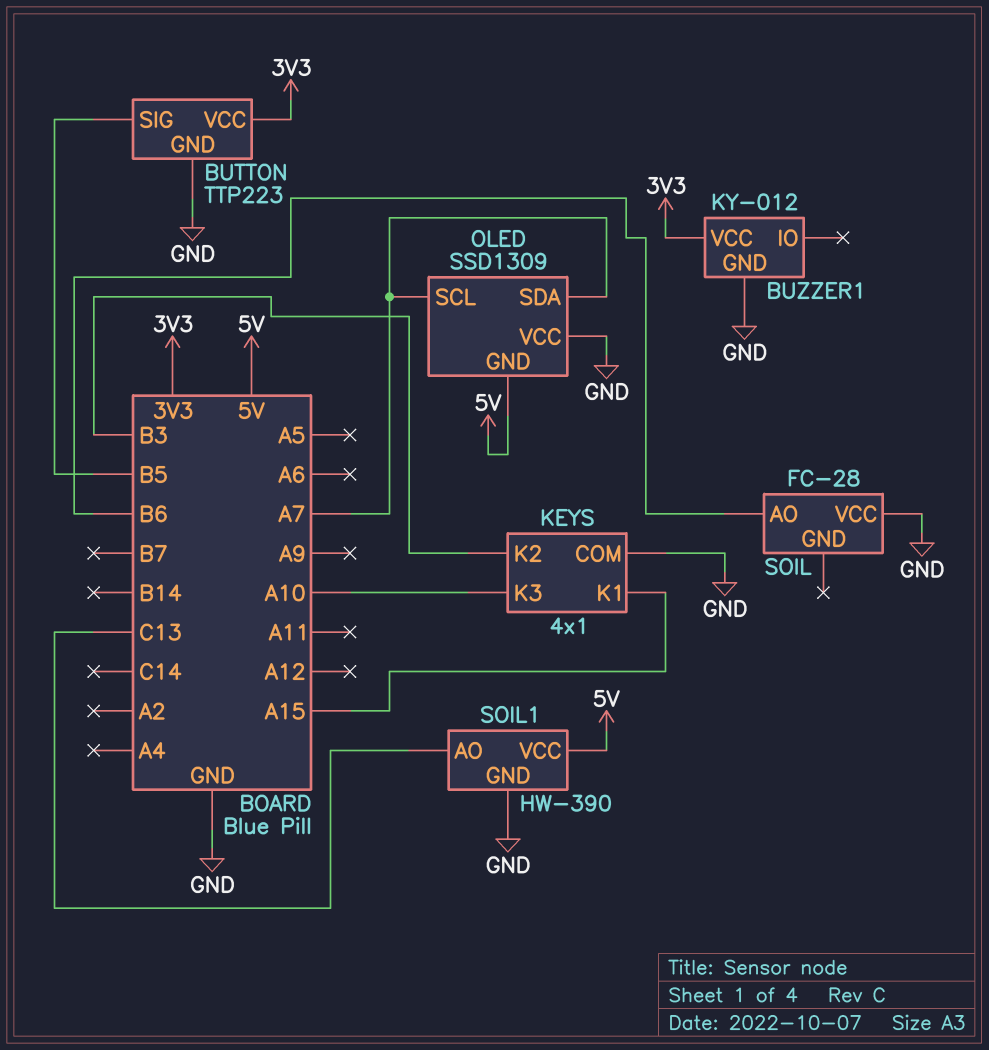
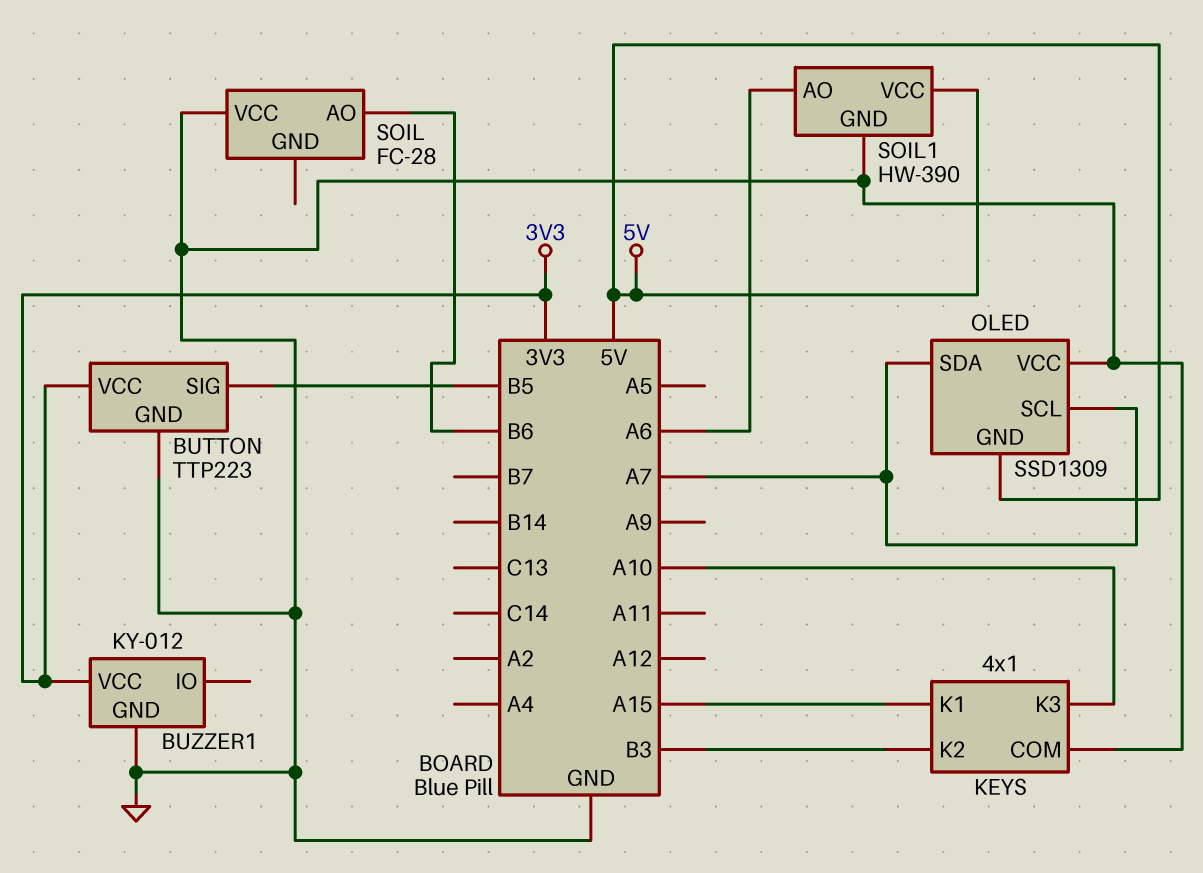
SOIL1 pin AO: C13 -> A6

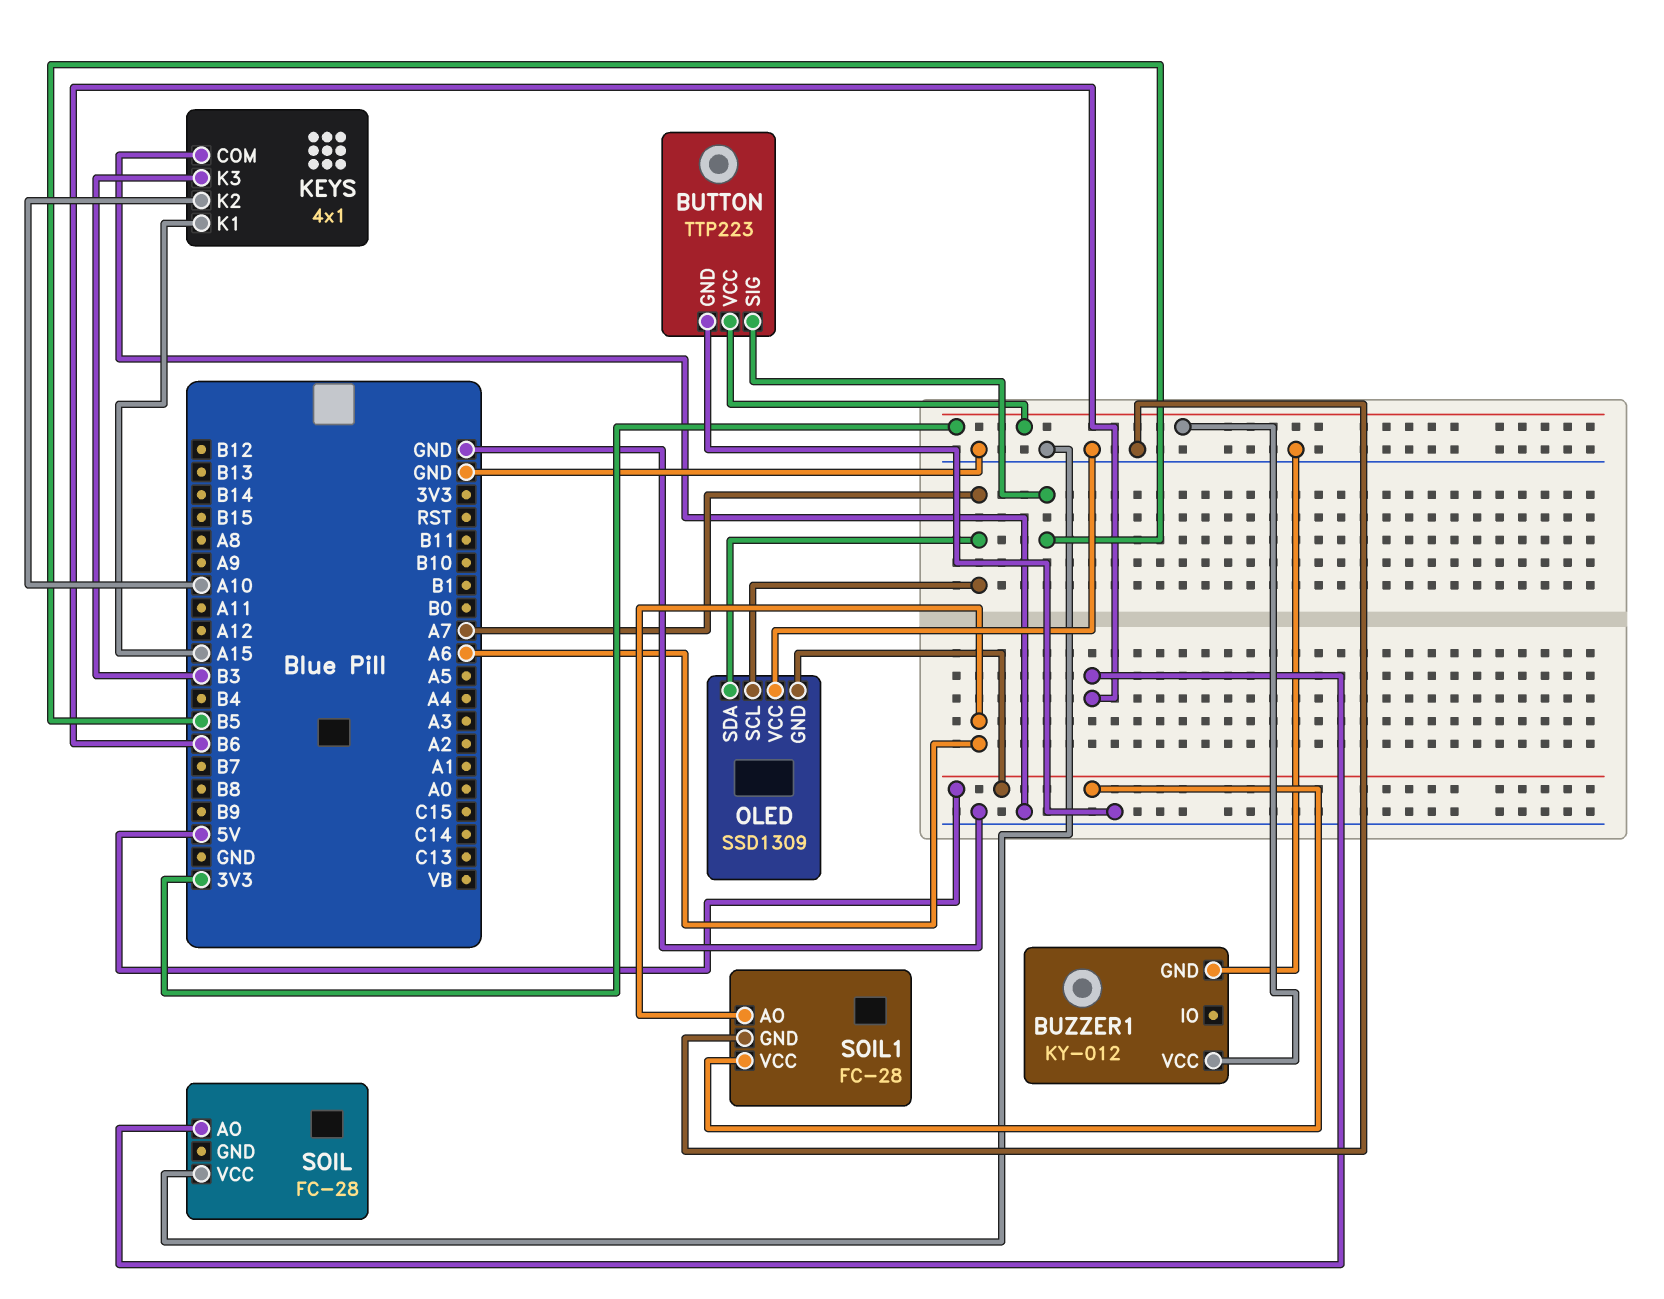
KEYS pin K2: B3 -> A10
KEYS pin K3: A10 -> B3
SOIL1: HW-390 -> FC-28

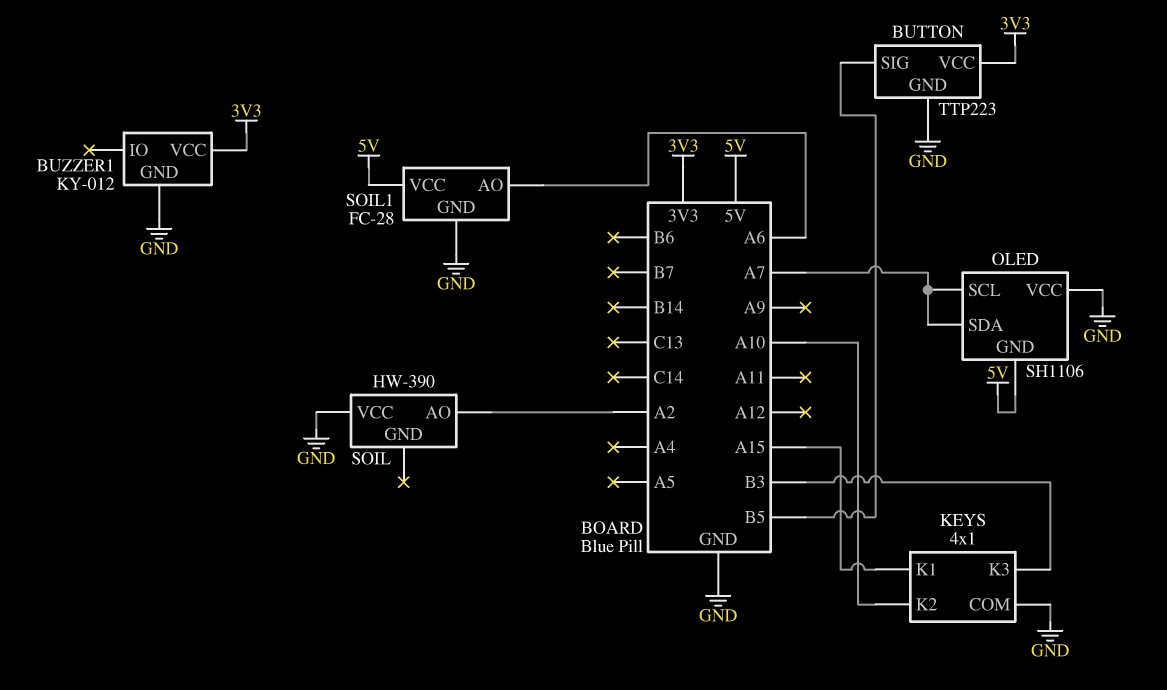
OLED: SSD1309 -> SH1106
SOIL: FC-28 -> HW-390
SOIL pin AO: B6 -> A2

